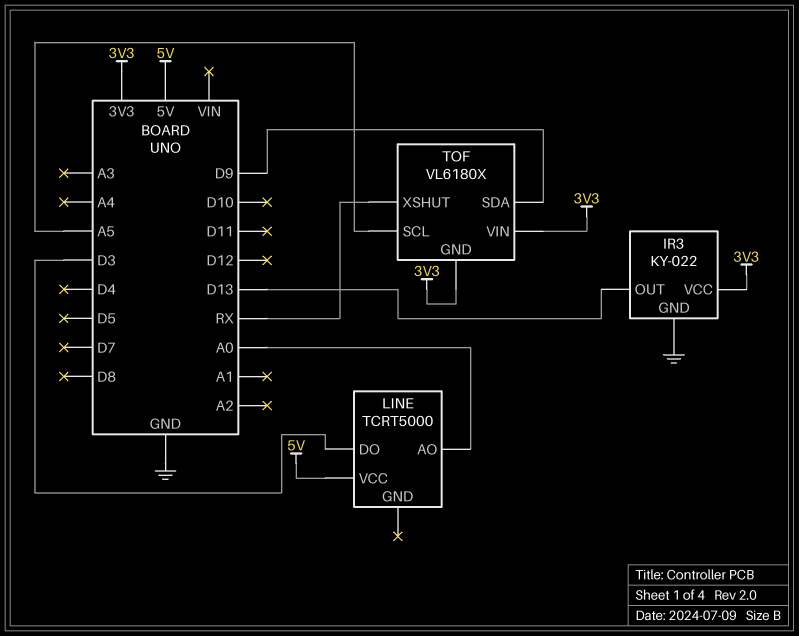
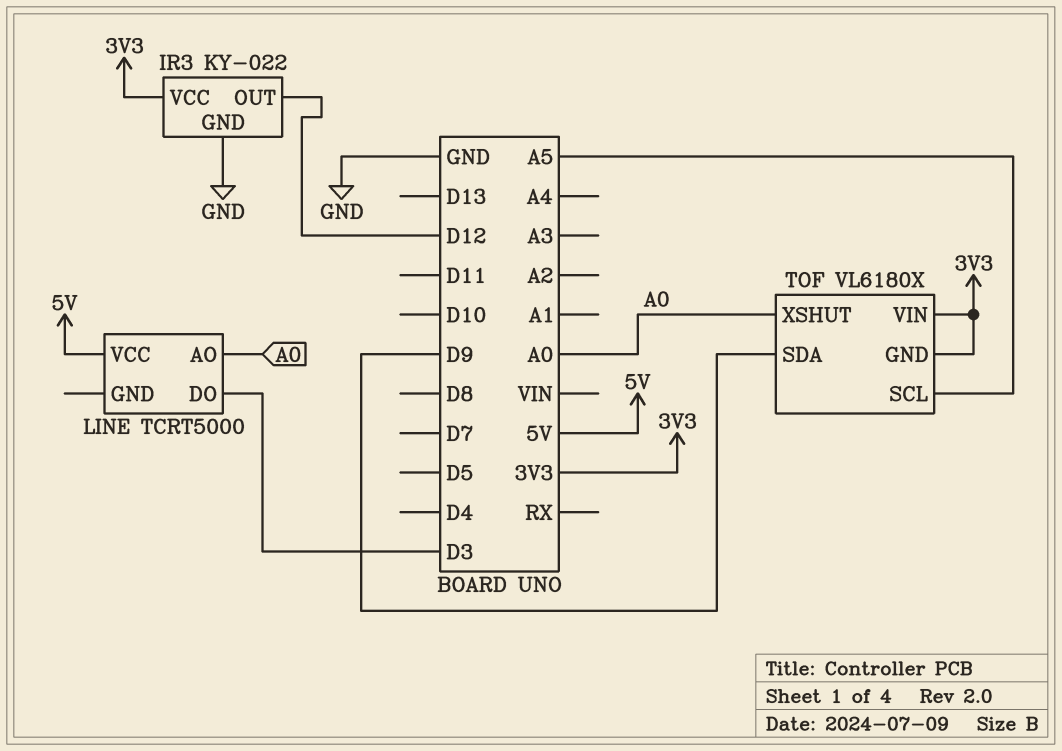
IR3 pin OUT: D13 -> D12
TOF pin XSHUT: RX -> A0

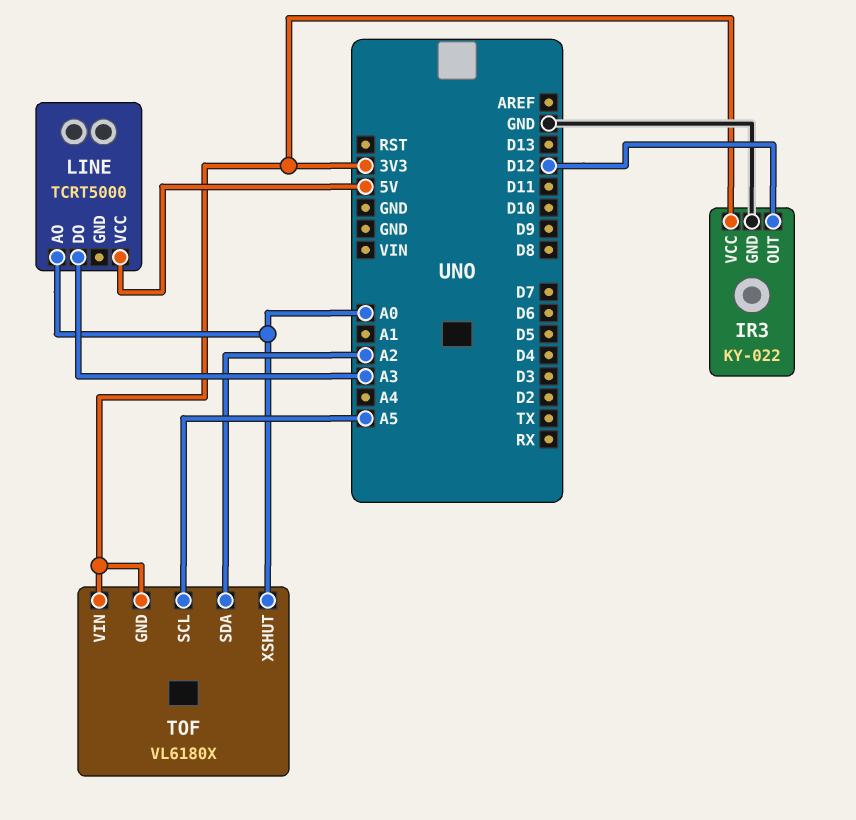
LINE pin DO: D3 -> A3
TOF pin SDA: D9 -> A2

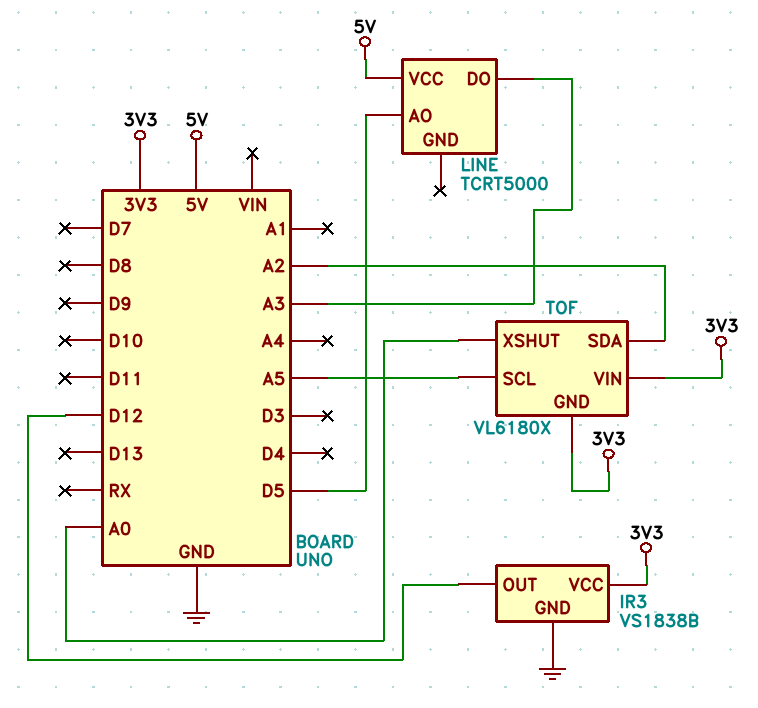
IR3: KY-022 -> VS1838B
LINE pin AO: A0 -> D5

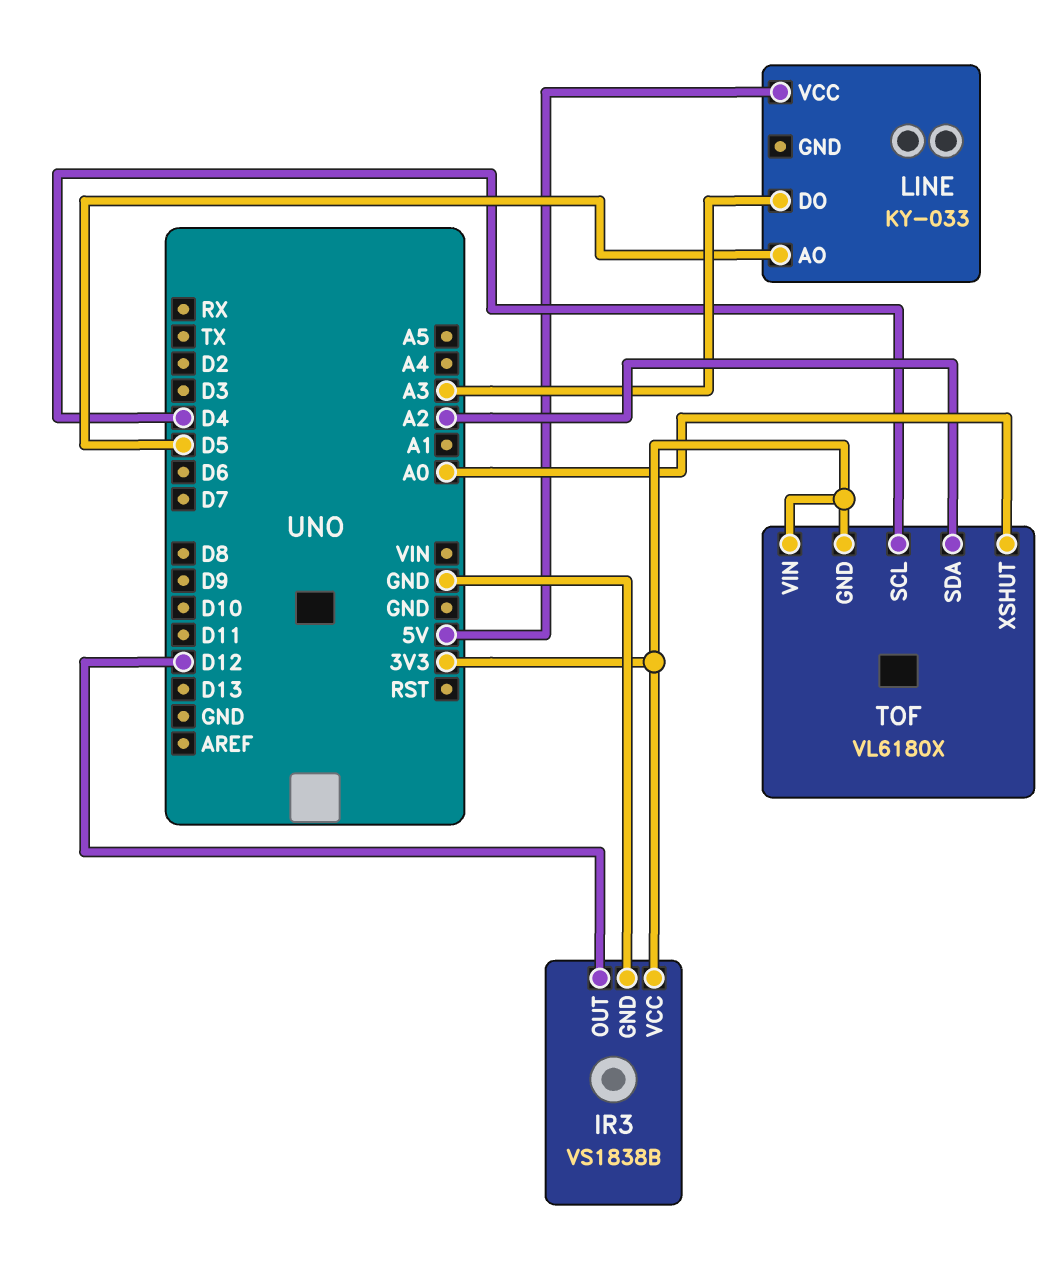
LINE: TCRT5000 -> KY-033
TOF pin SCL: A5 -> D4

